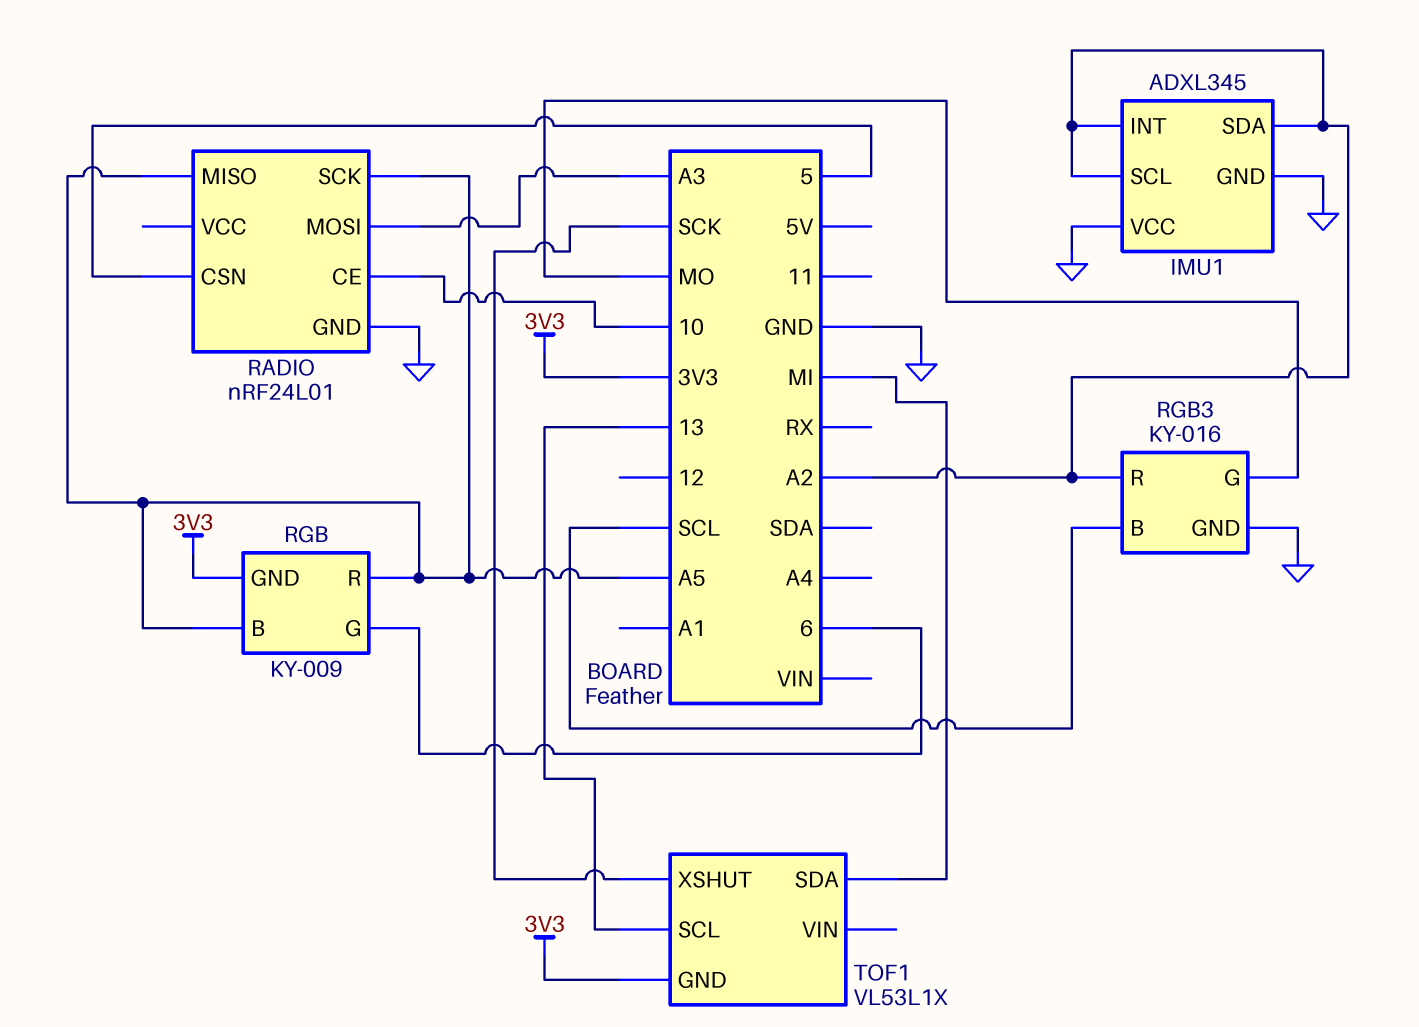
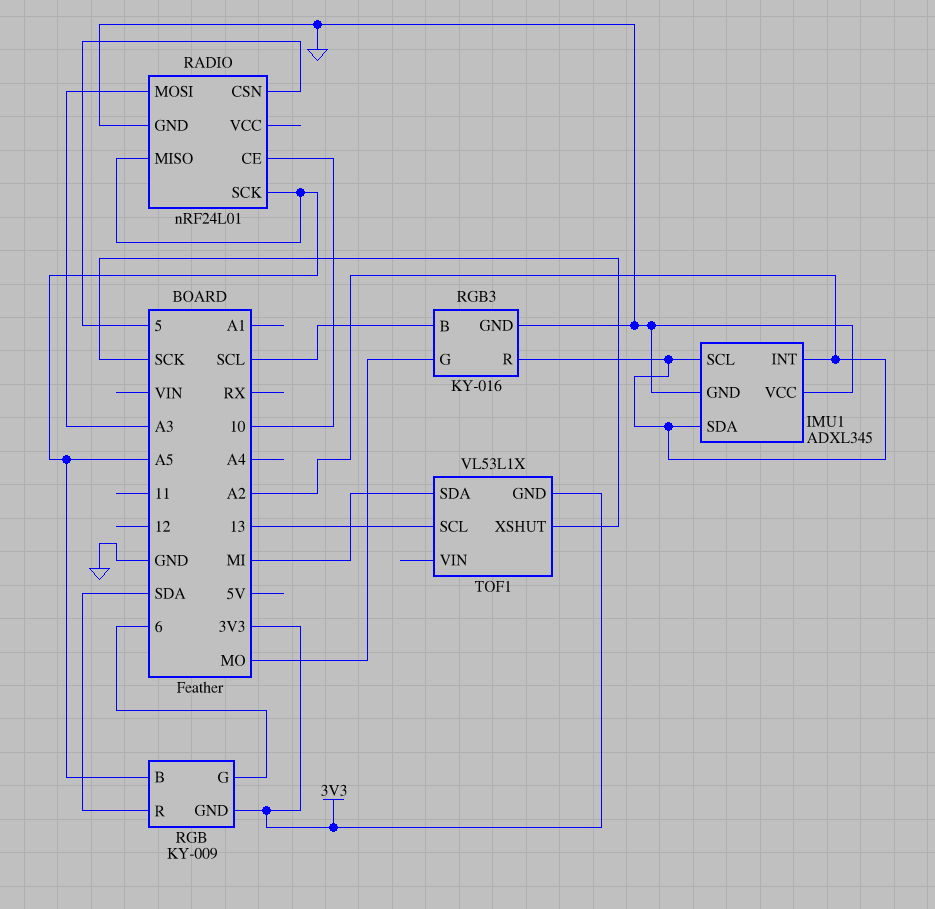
RGB pin R: A5 -> SDA

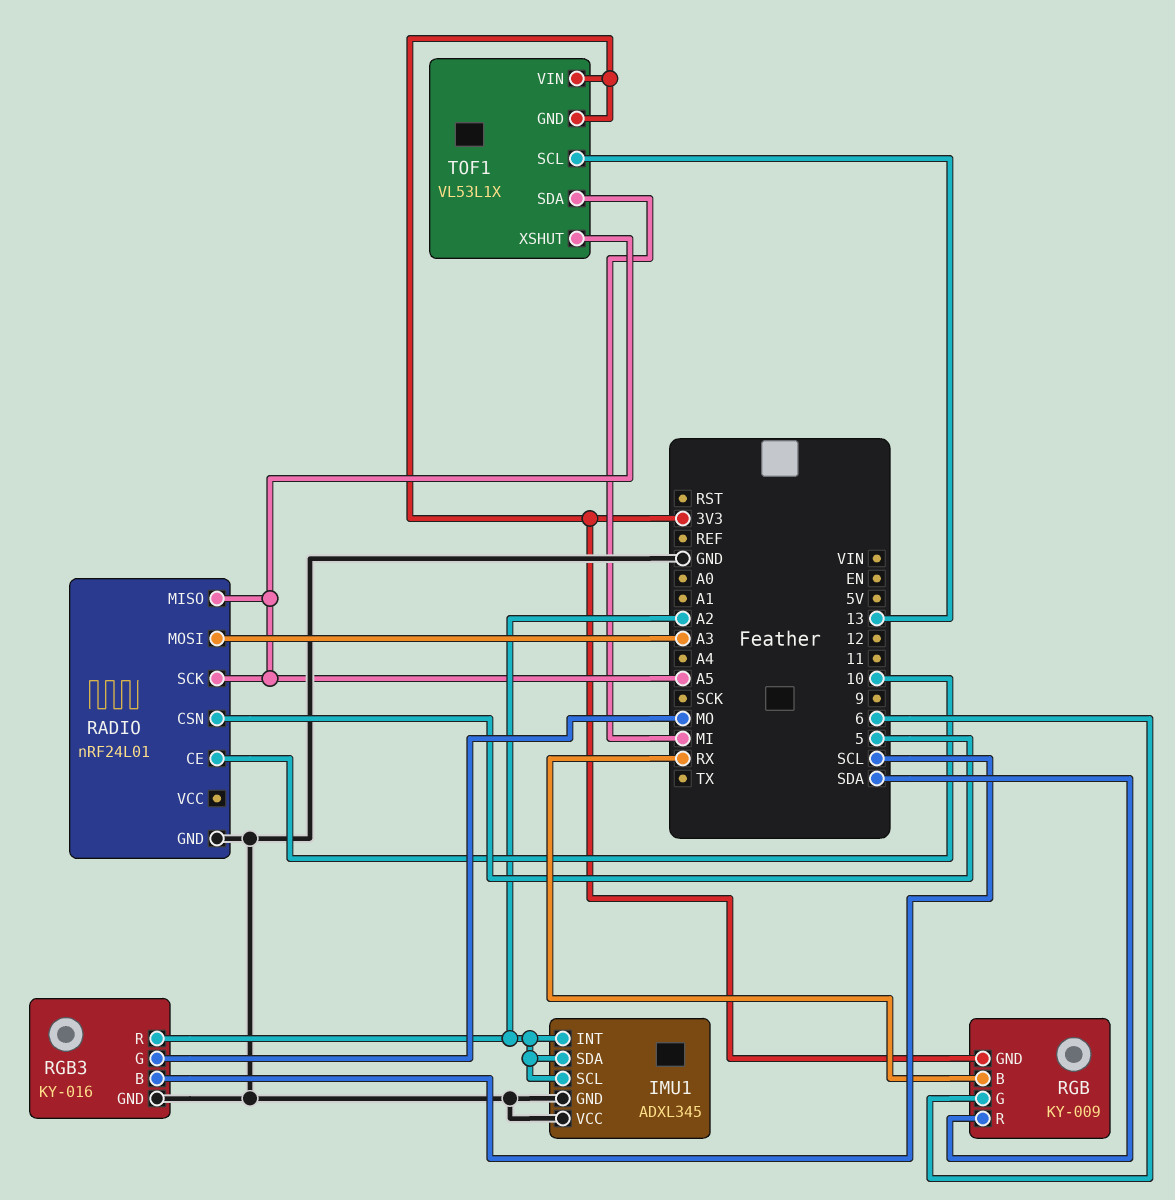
RGB pin B: A5 -> RX
TOF1 pin VIN: none -> 3V3
TOF1 pin XSHUT: SCK -> A5

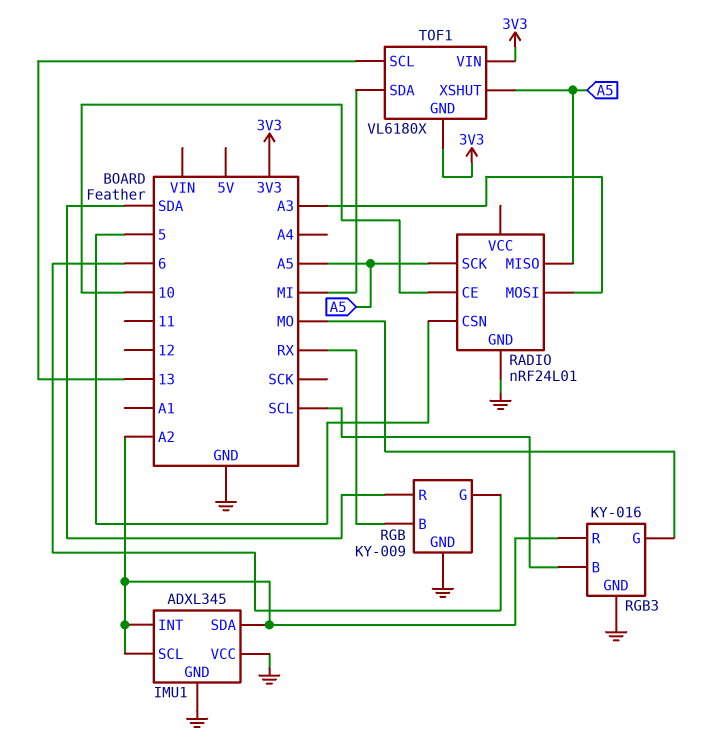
RGB pin GND: 3V3 -> GND
TOF1: VL53L1X -> VL6180X

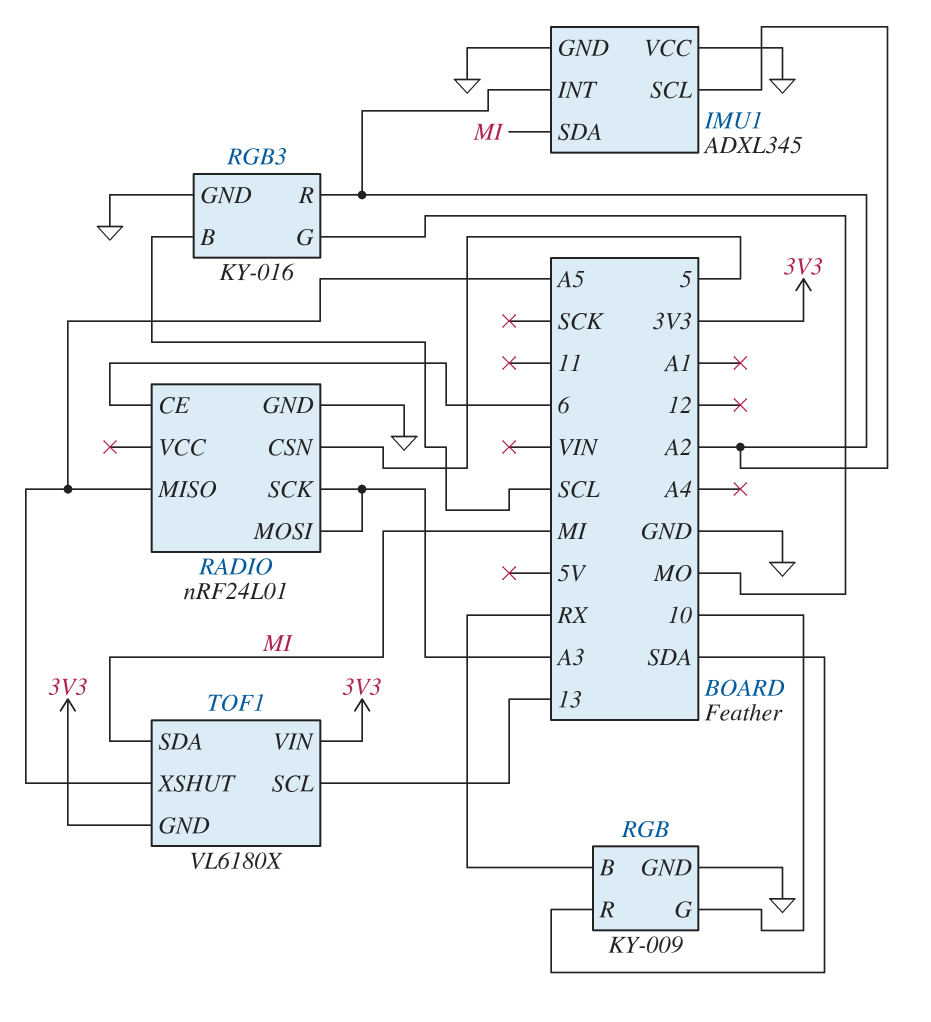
IMU1 pin SDA: A2 -> MI
RADIO pin CE: 10 -> 6
RADIO pin SCK: A5 -> A3
RGB pin G: 6 -> 10

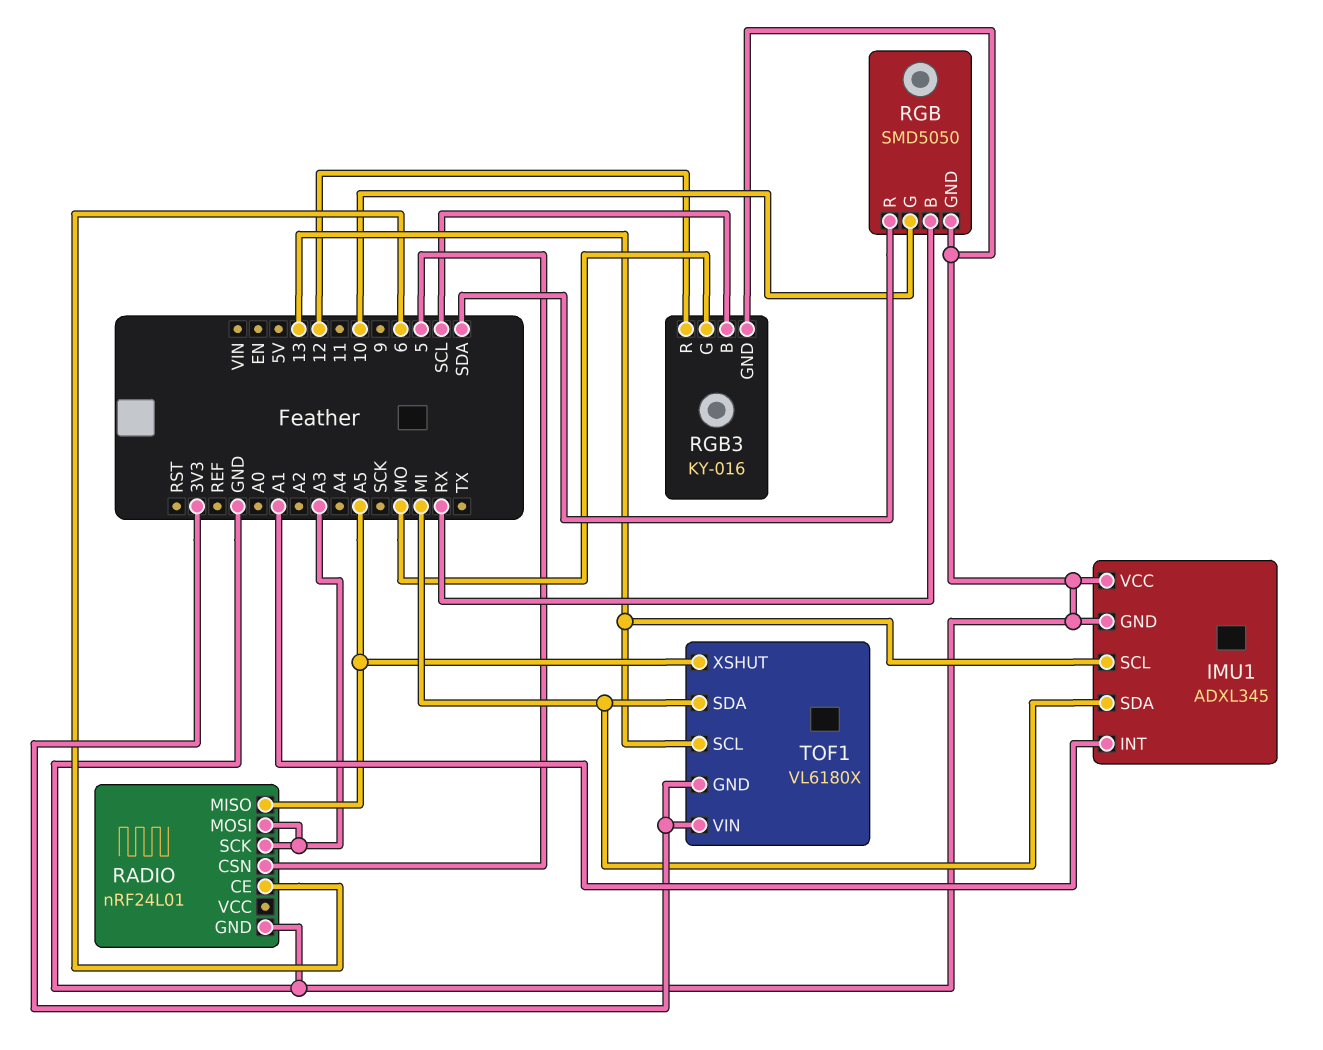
IMU1 pin INT: A2 -> A1
IMU1 pin SCL: A2 -> 13
RGB: KY-009 -> SMD5050
RGB3 pin R: A2 -> 12

